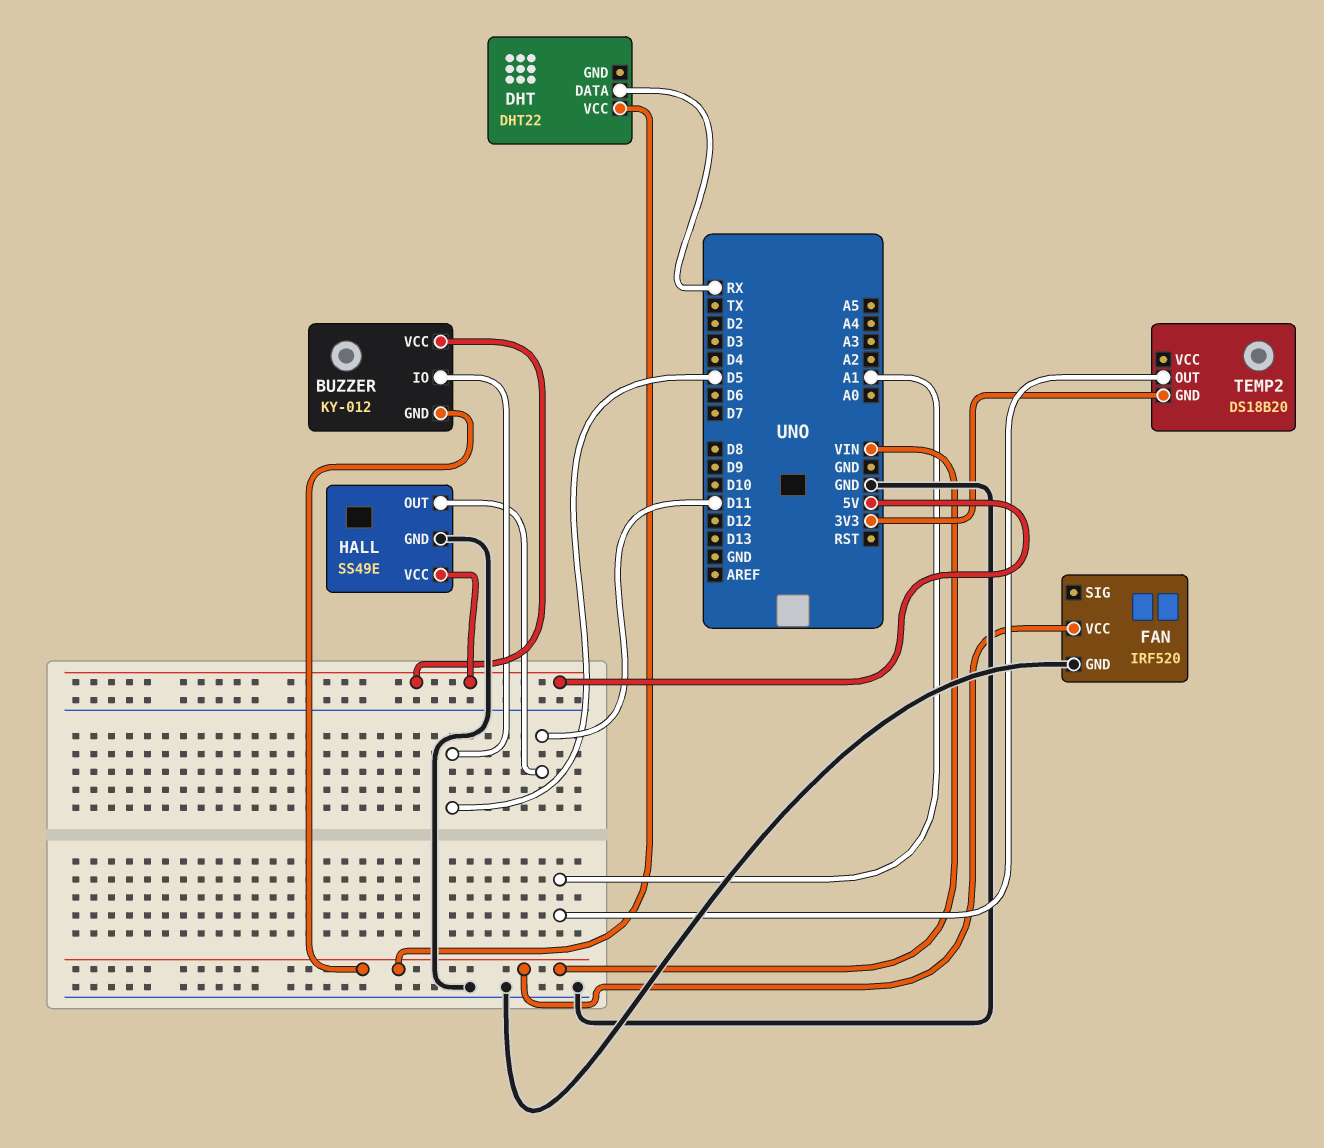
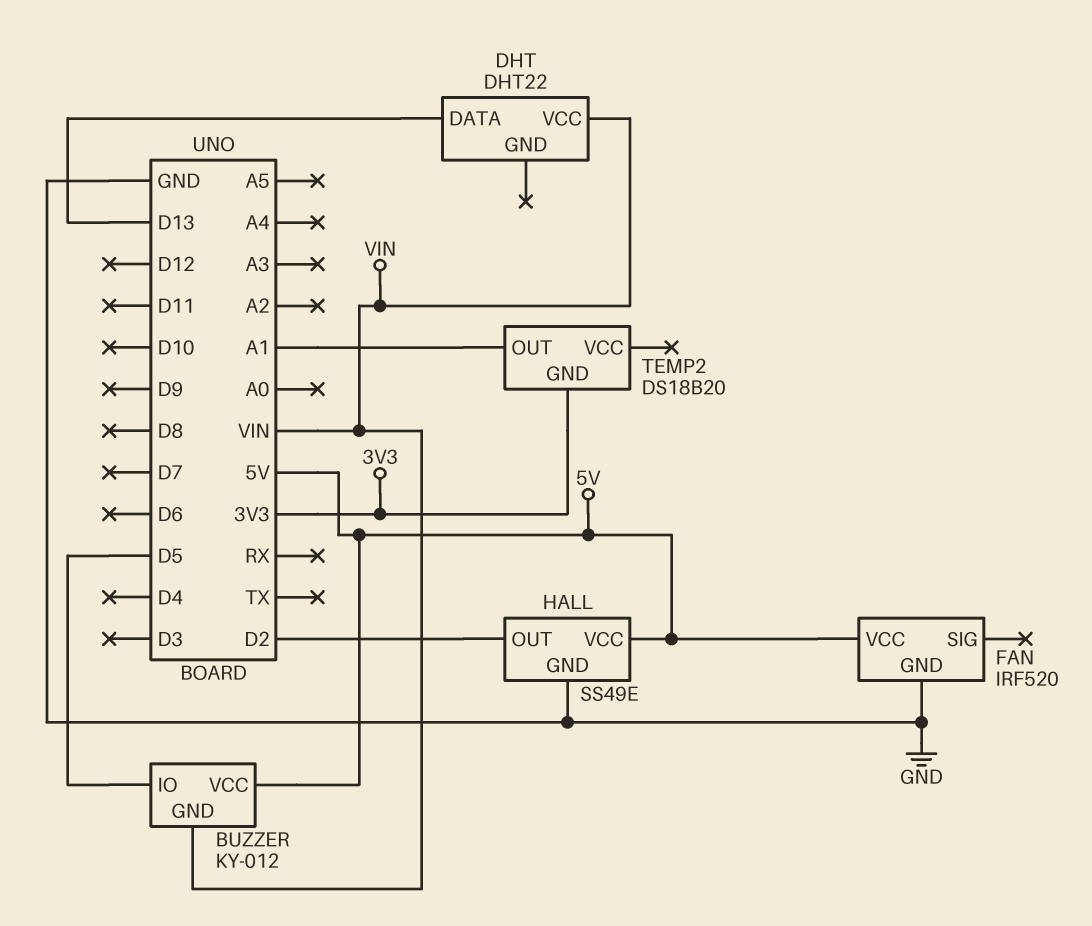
DHT pin DATA: RX -> D13
FAN pin VCC: VIN -> 5V
HALL pin OUT: D11 -> D2

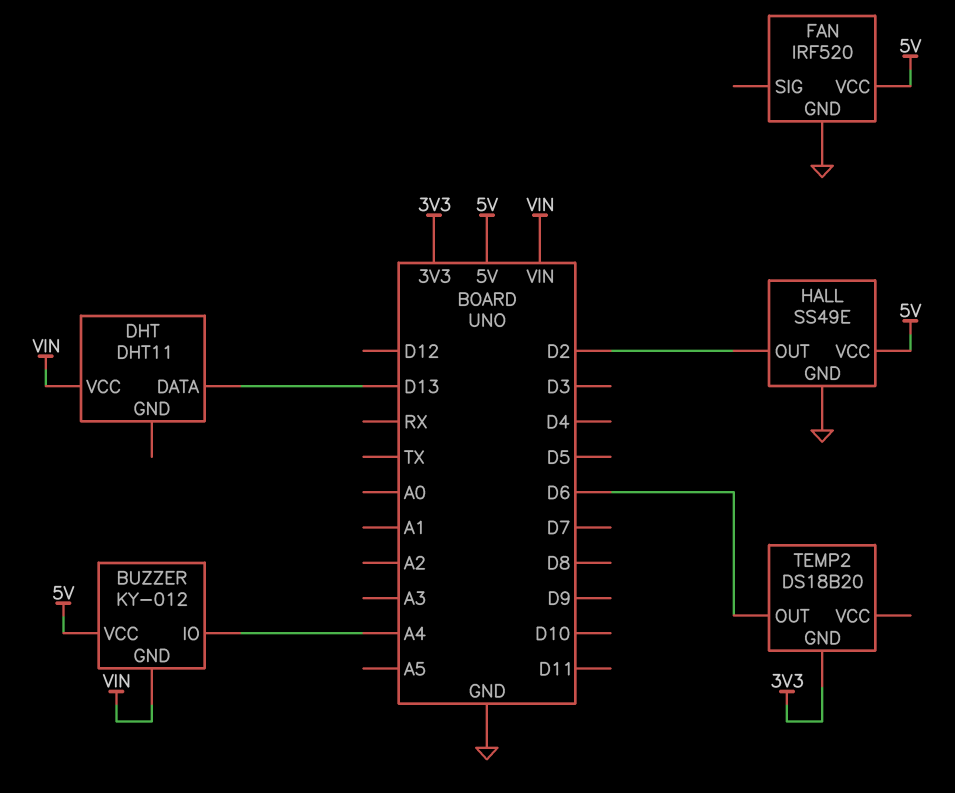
BUZZER pin IO: D5 -> A4
DHT: DHT22 -> DHT11
TEMP2 pin OUT: A1 -> D6

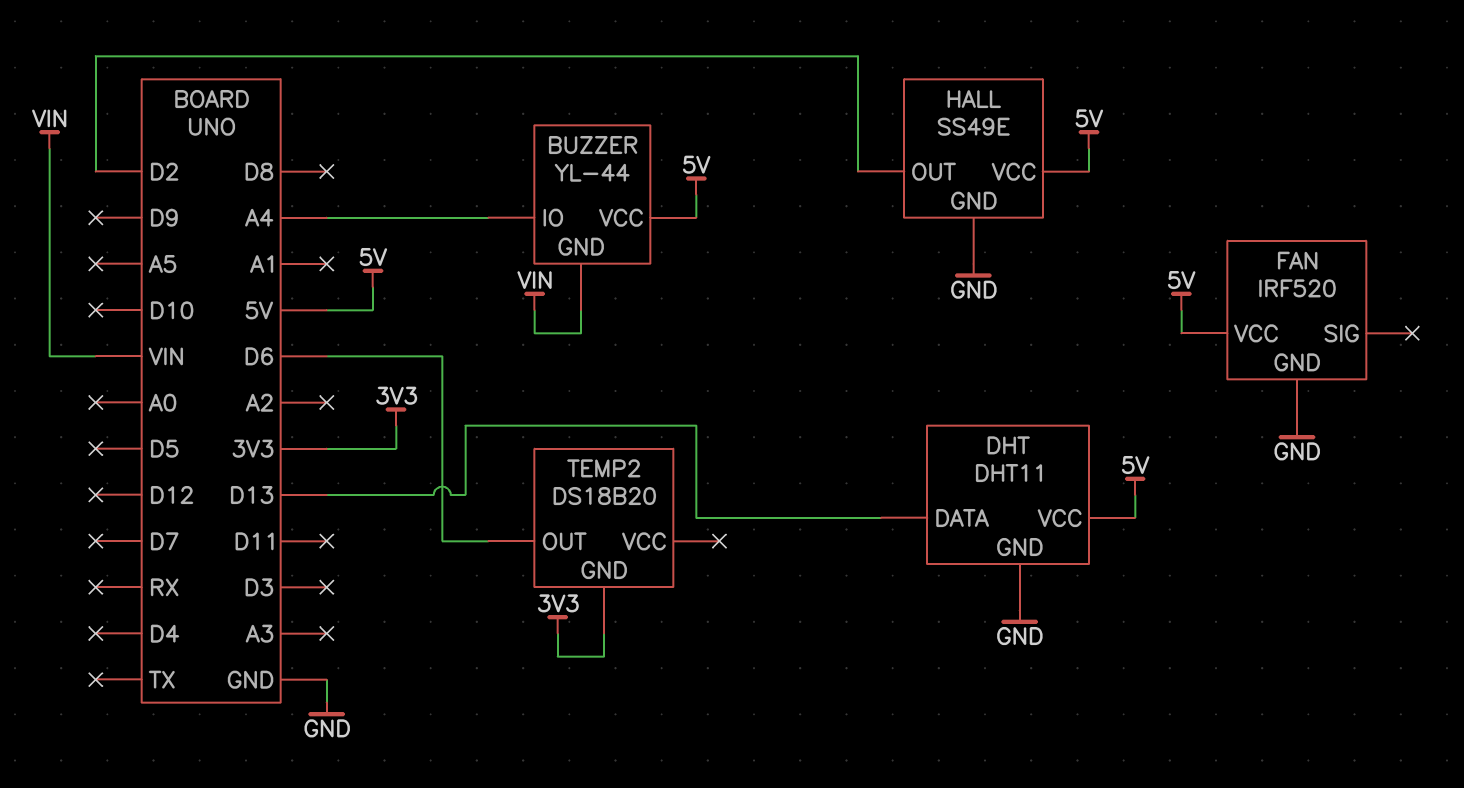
BUZZER: KY-012 -> YL-44
DHT pin GND: none -> GND
DHT pin VCC: VIN -> 5V

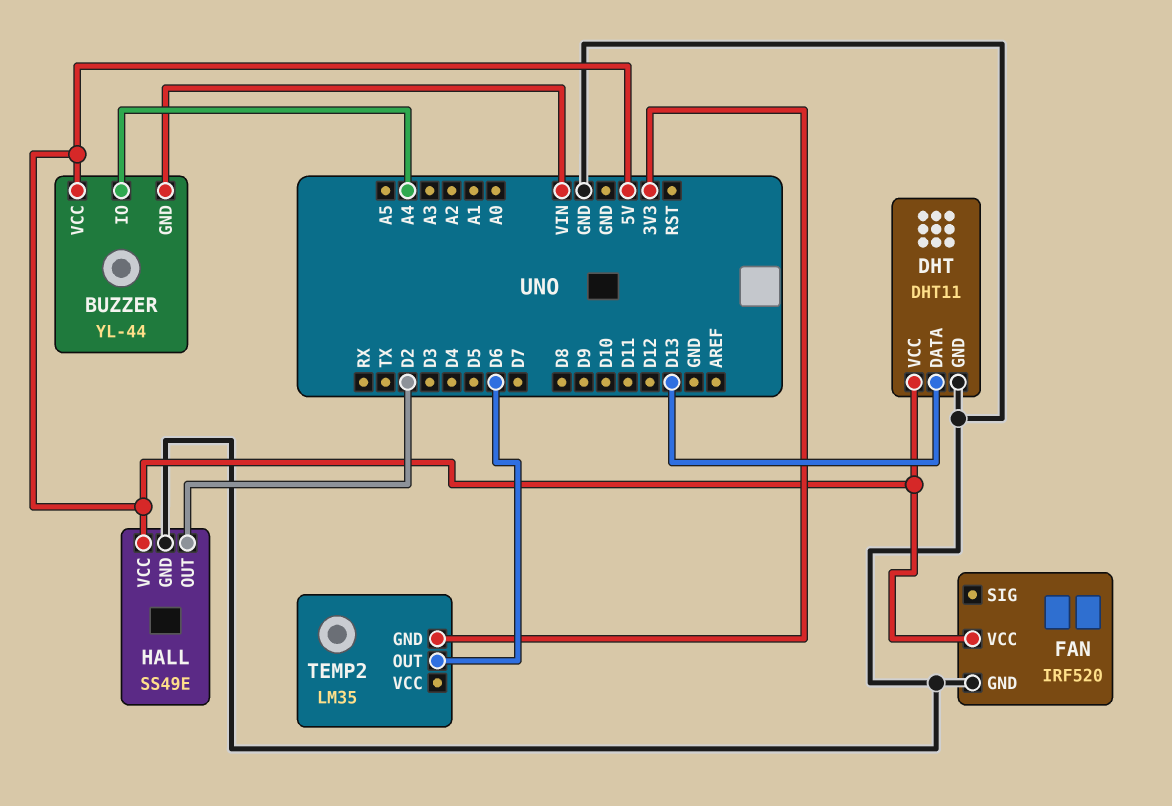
TEMP2: DS18B20 -> LM35

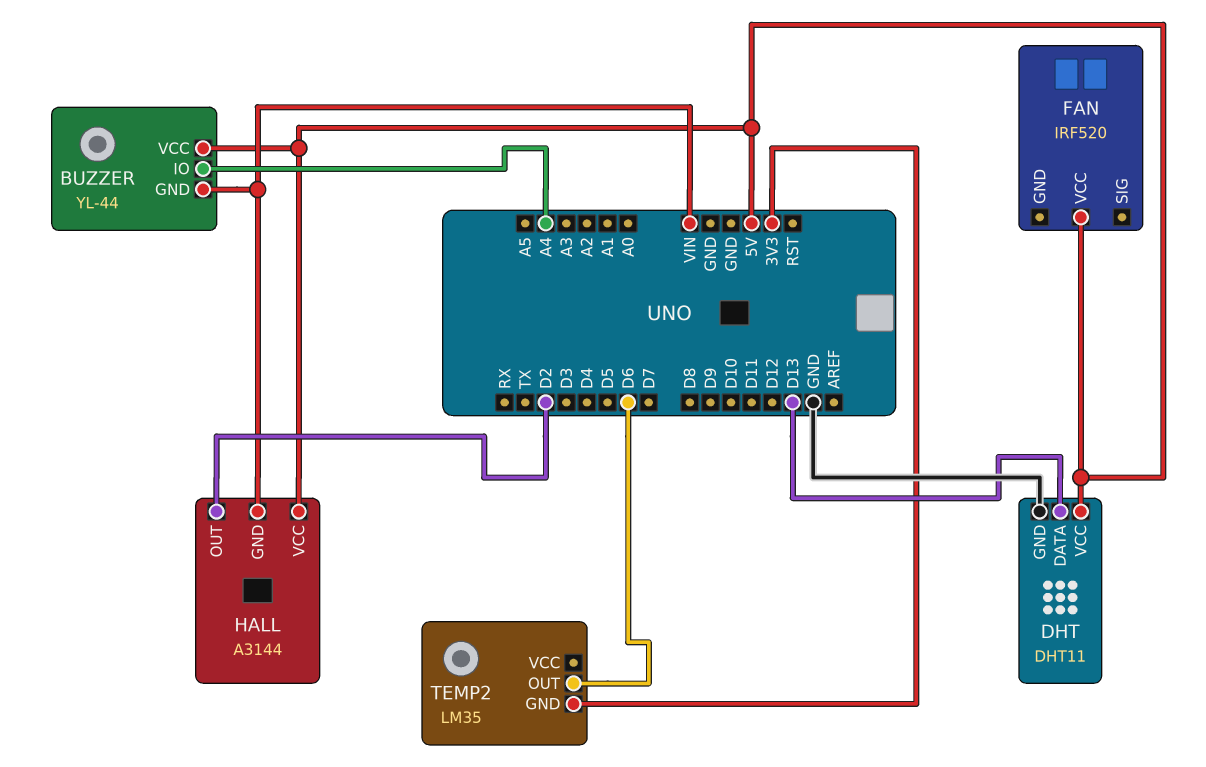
FAN pin GND: GND -> none
HALL: SS49E -> A3144
HALL pin GND: GND -> VIN

